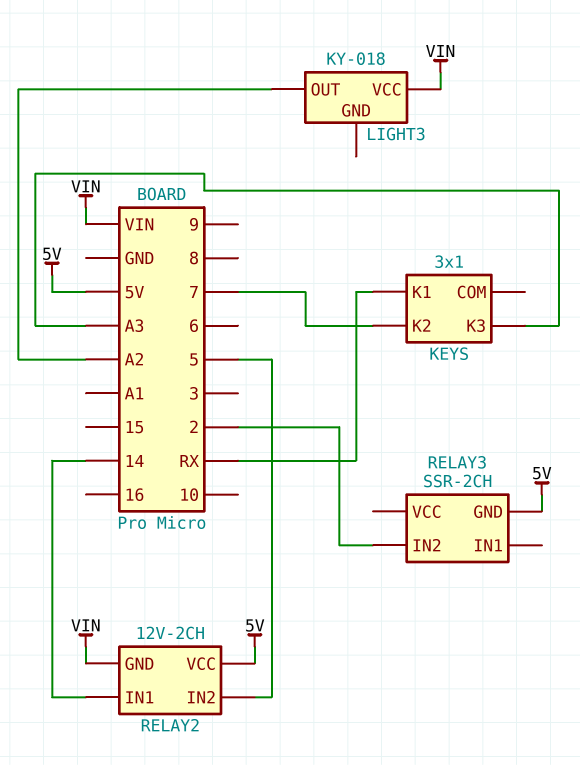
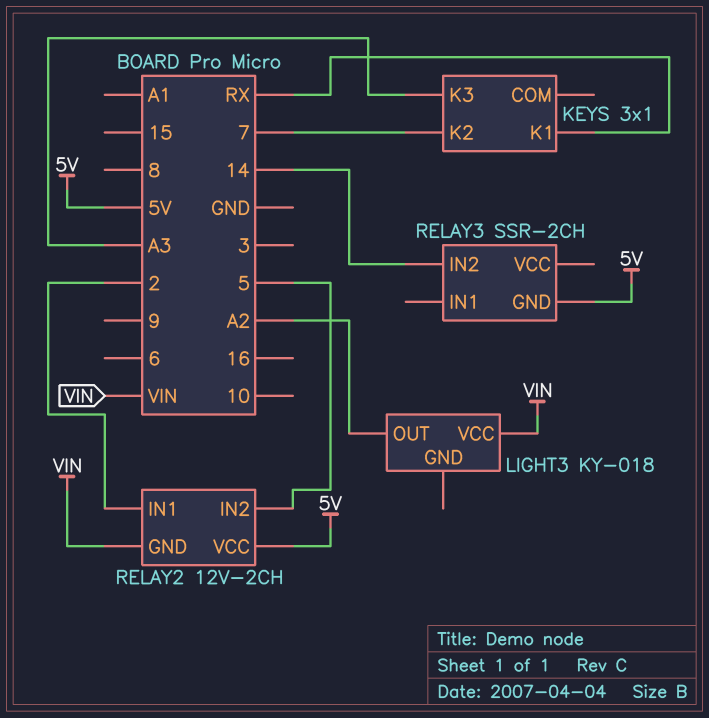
RELAY2 pin IN1: 14 -> 2
RELAY3 pin IN2: 2 -> 14

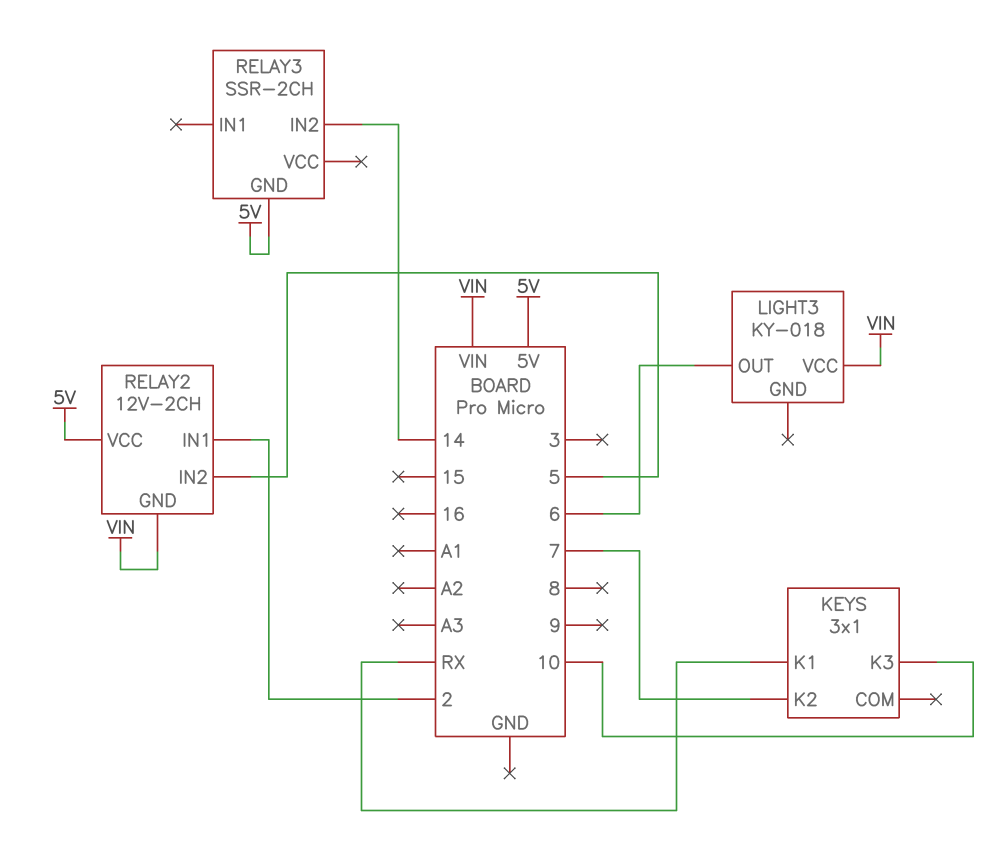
KEYS pin K3: A3 -> 10
LIGHT3 pin OUT: A2 -> 6

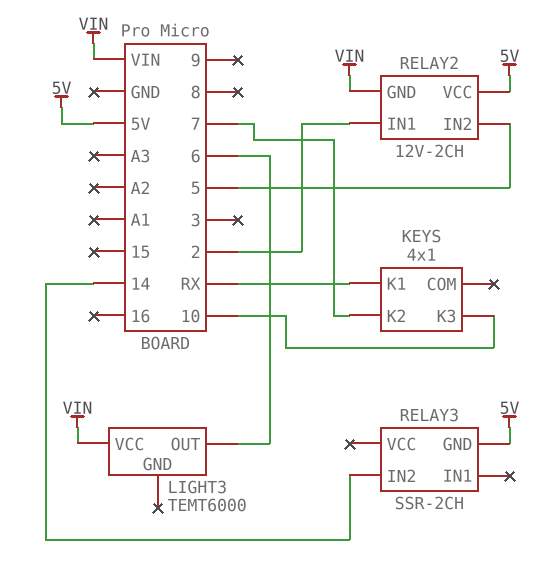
KEYS: 3x1 -> 4x1
LIGHT3: KY-018 -> TEMT6000

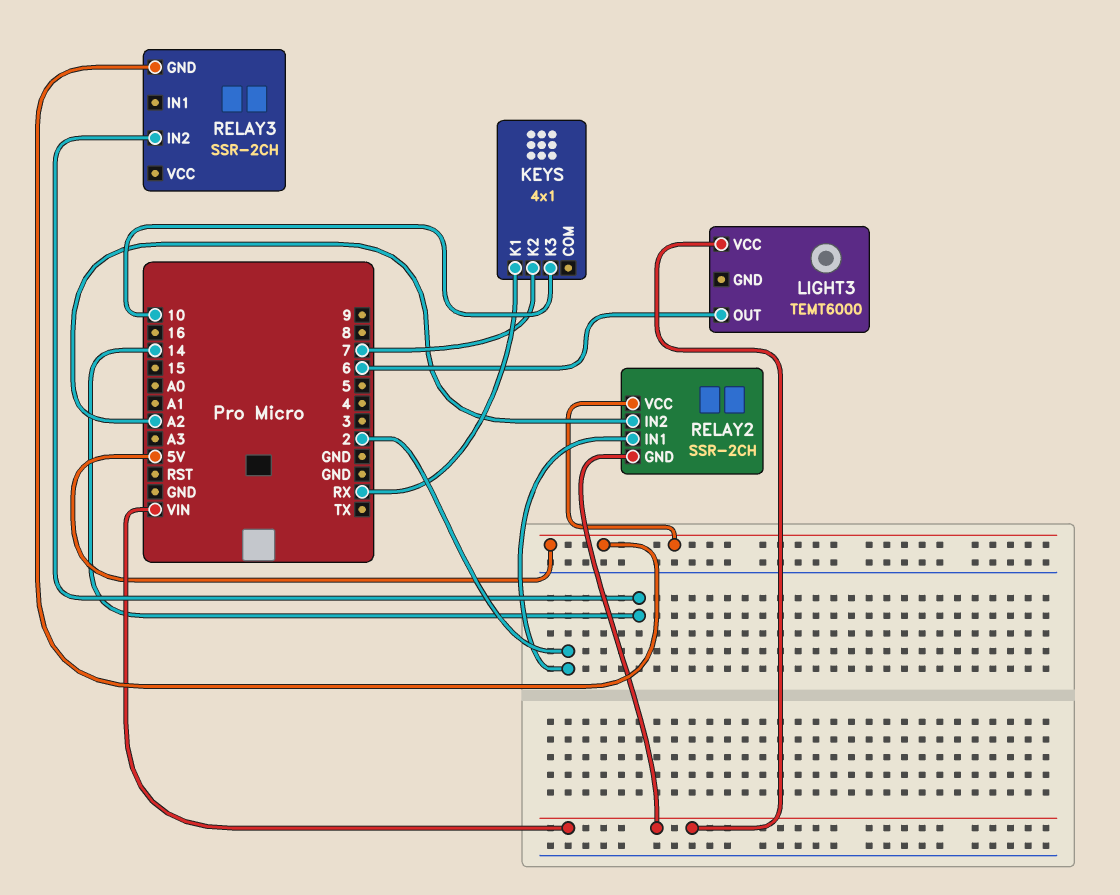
RELAY2: 12V-2CH -> SSR-2CH
RELAY2 pin IN2: 5 -> A2

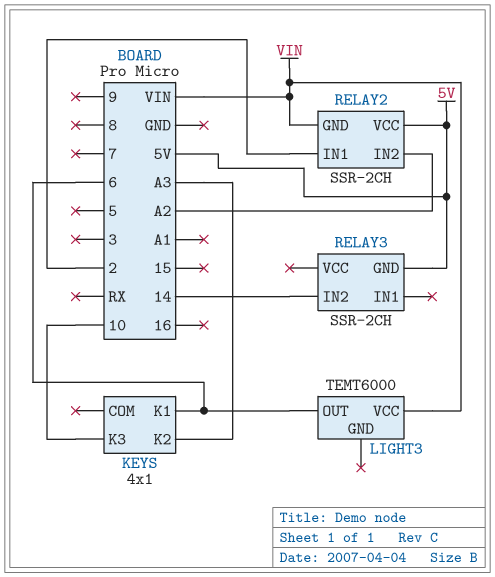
KEYS pin K1: RX -> 6
KEYS pin K2: 7 -> A3

